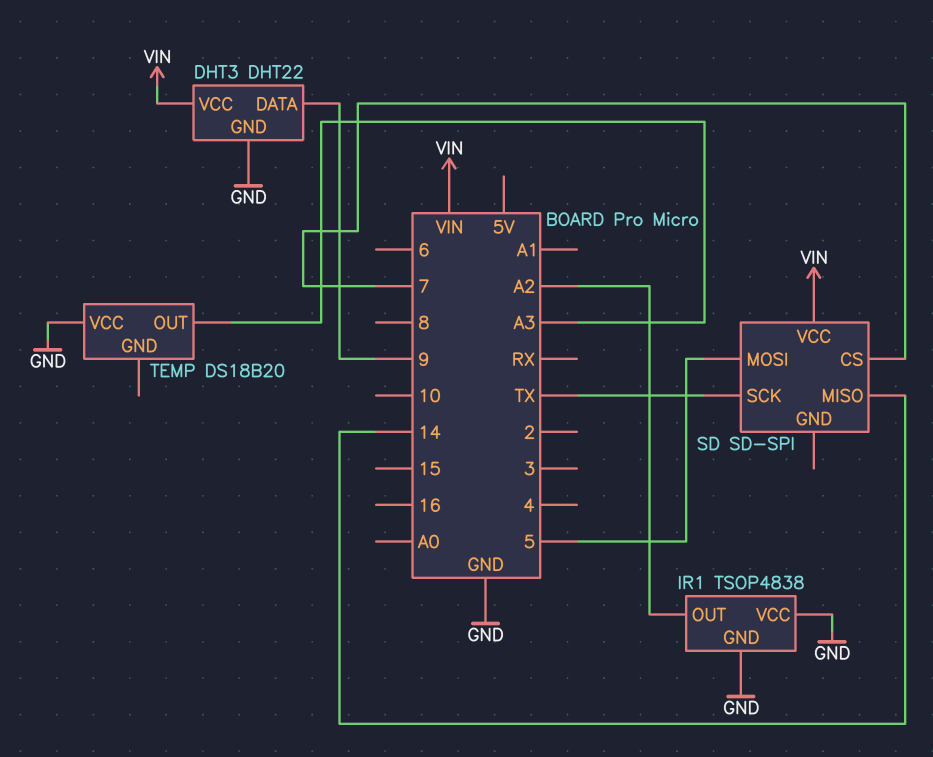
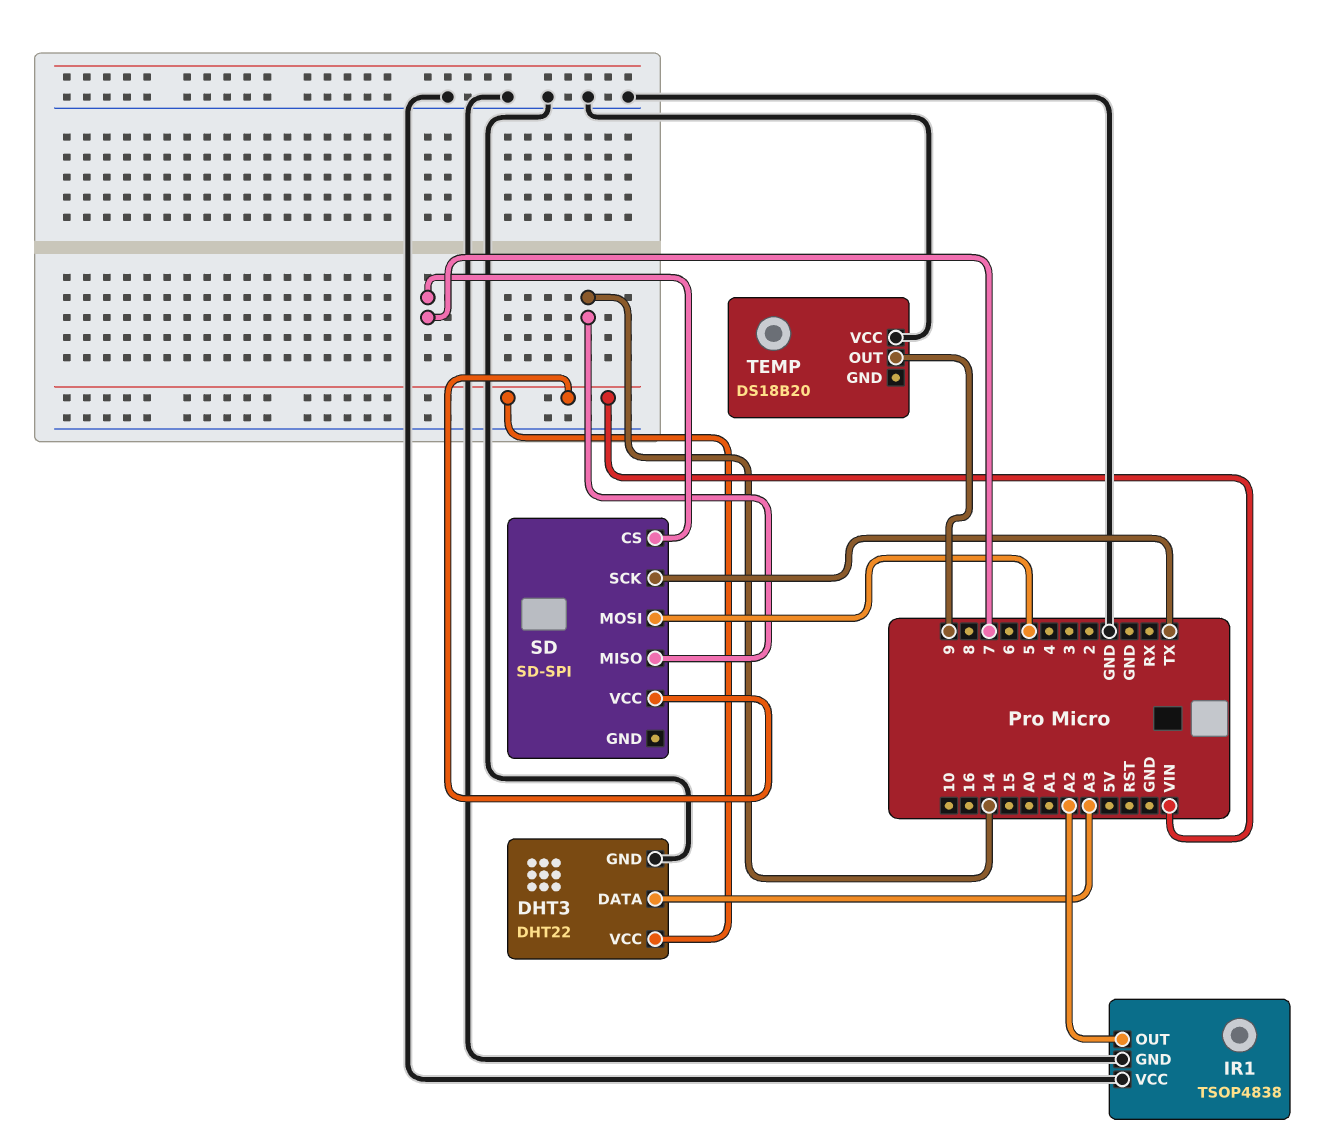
DHT3 pin DATA: 9 -> A3
TEMP pin OUT: A3 -> 9

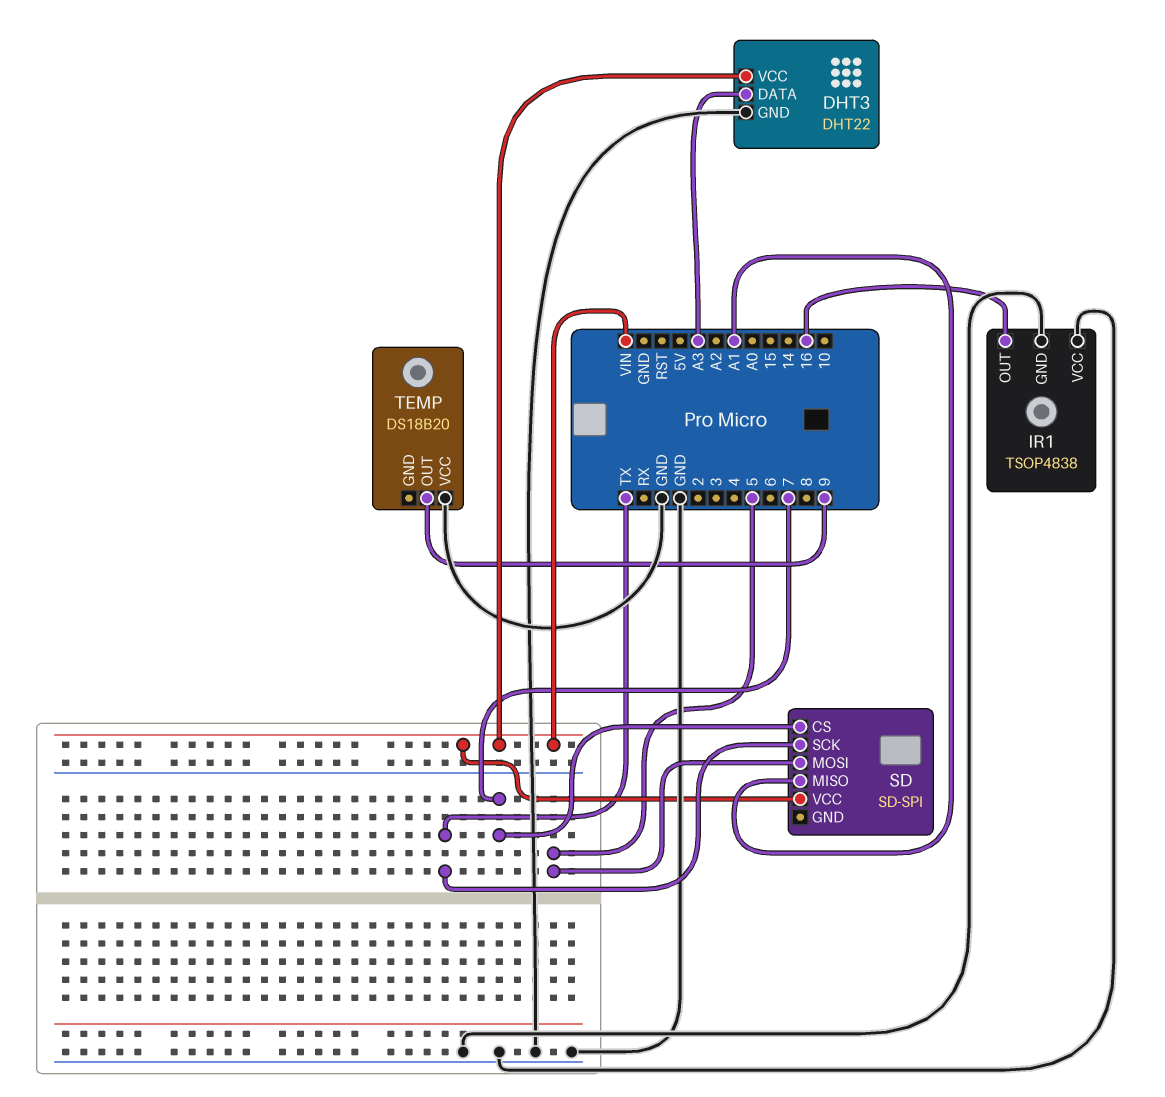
IR1 pin OUT: A2 -> 16
SD pin MISO: 14 -> A1

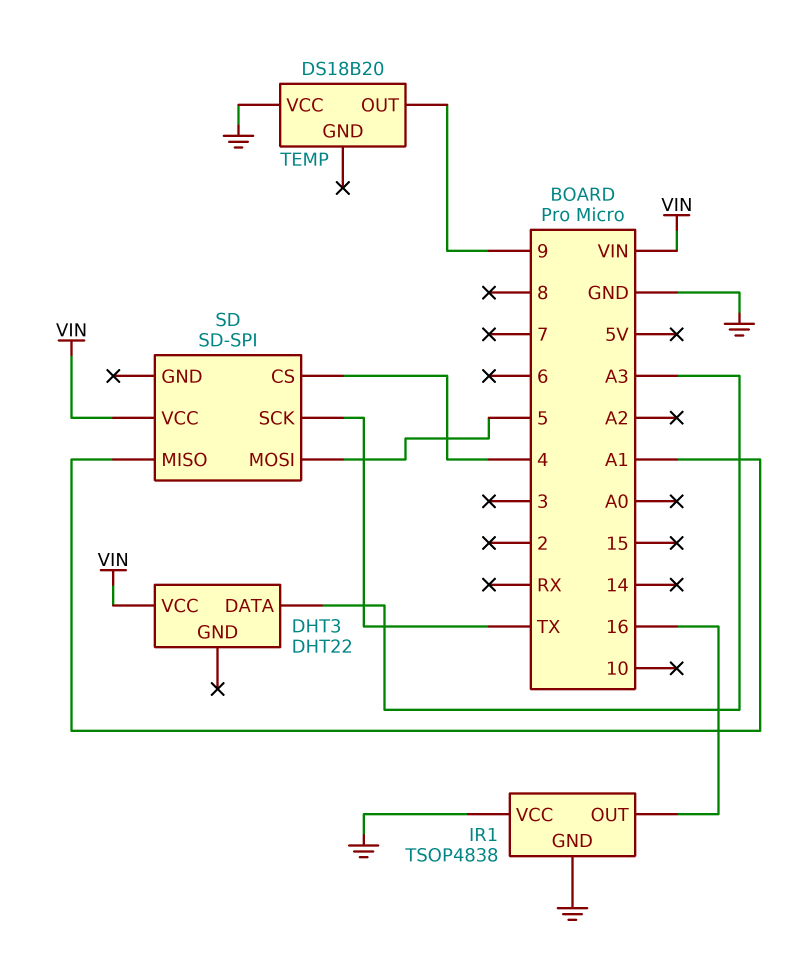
DHT3 pin GND: GND -> none
SD pin CS: 7 -> 4

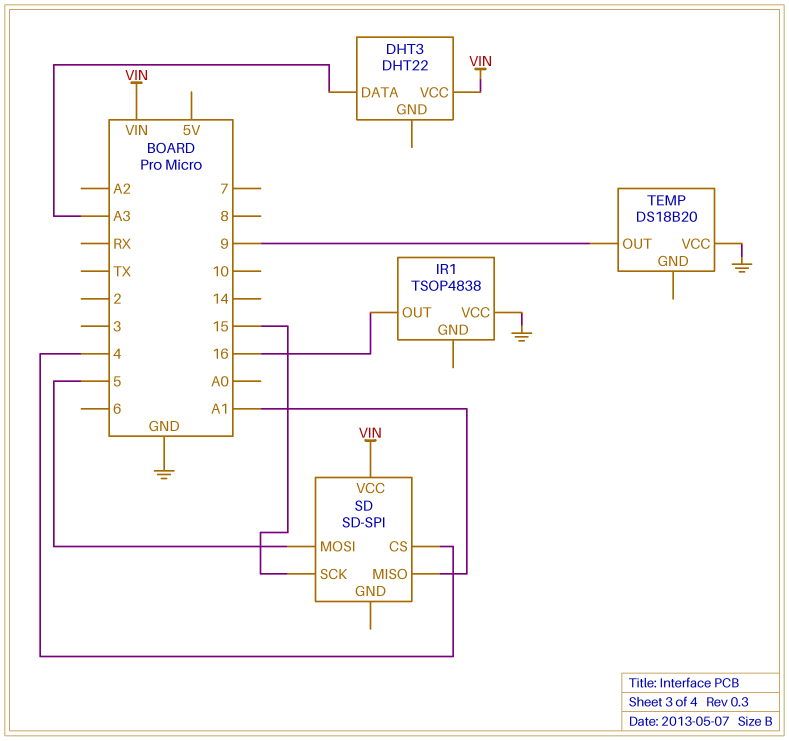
IR1 pin GND: GND -> none
SD pin SCK: TX -> 15

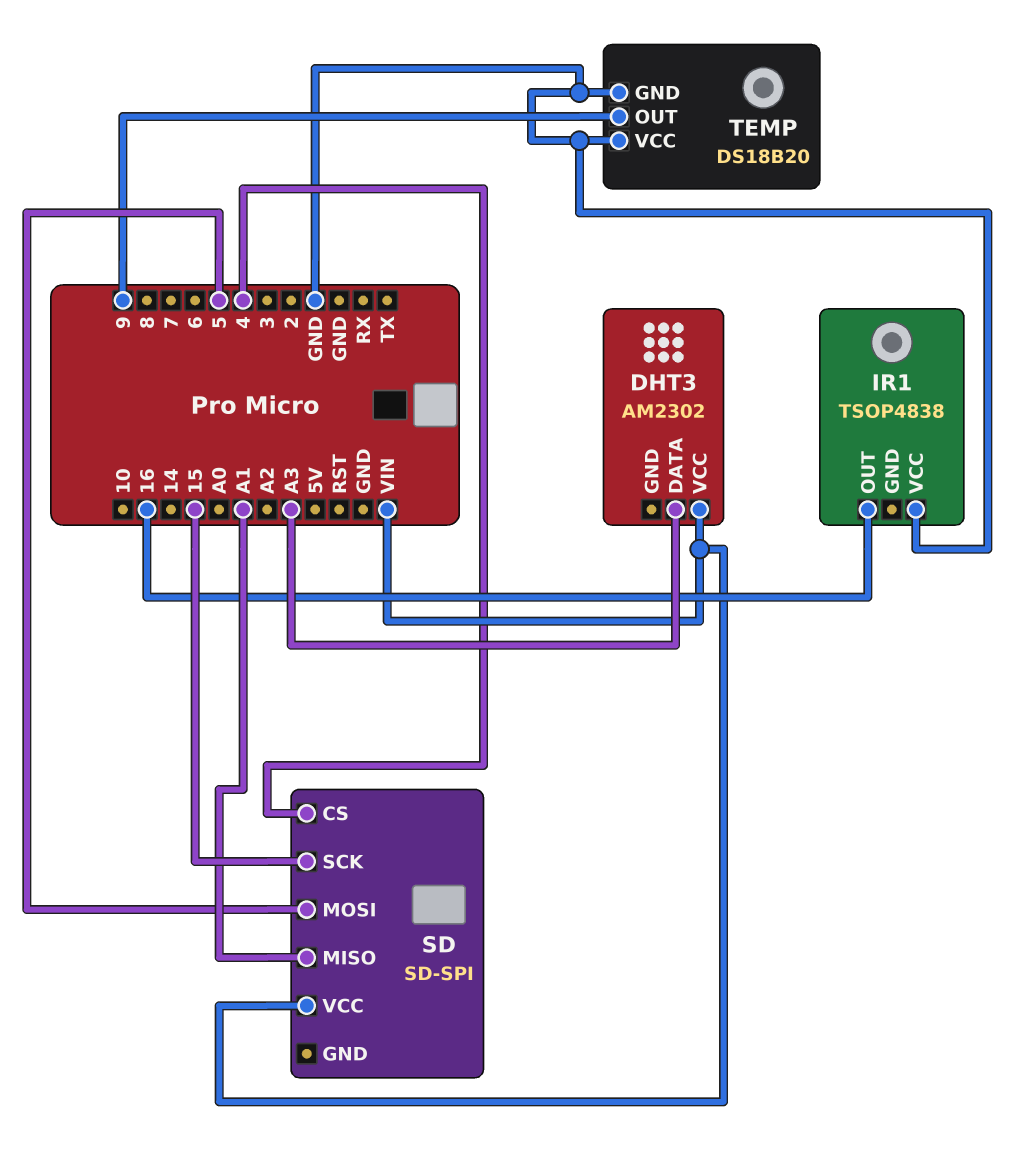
DHT3: DHT22 -> AM2302
TEMP pin GND: none -> GND

